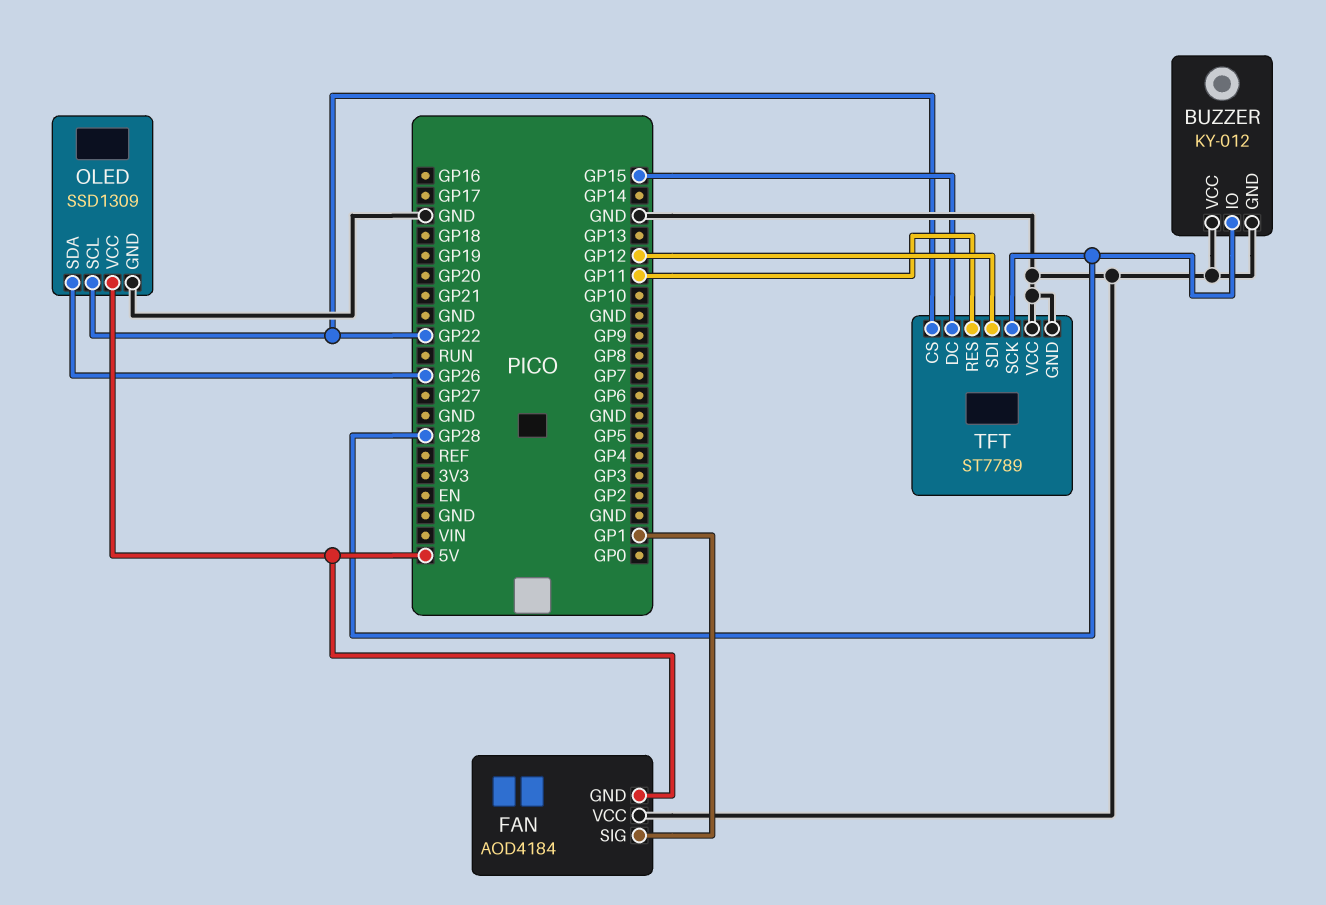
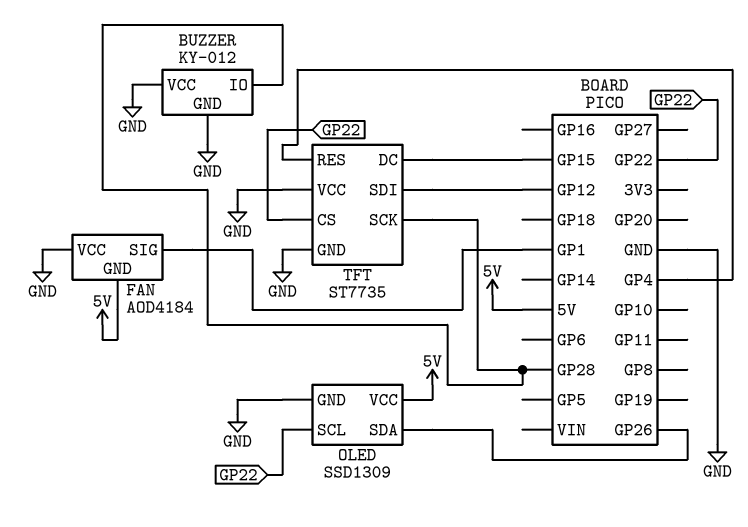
TFT: ST7789 -> ST7735
TFT pin RES: GP11 -> GP4

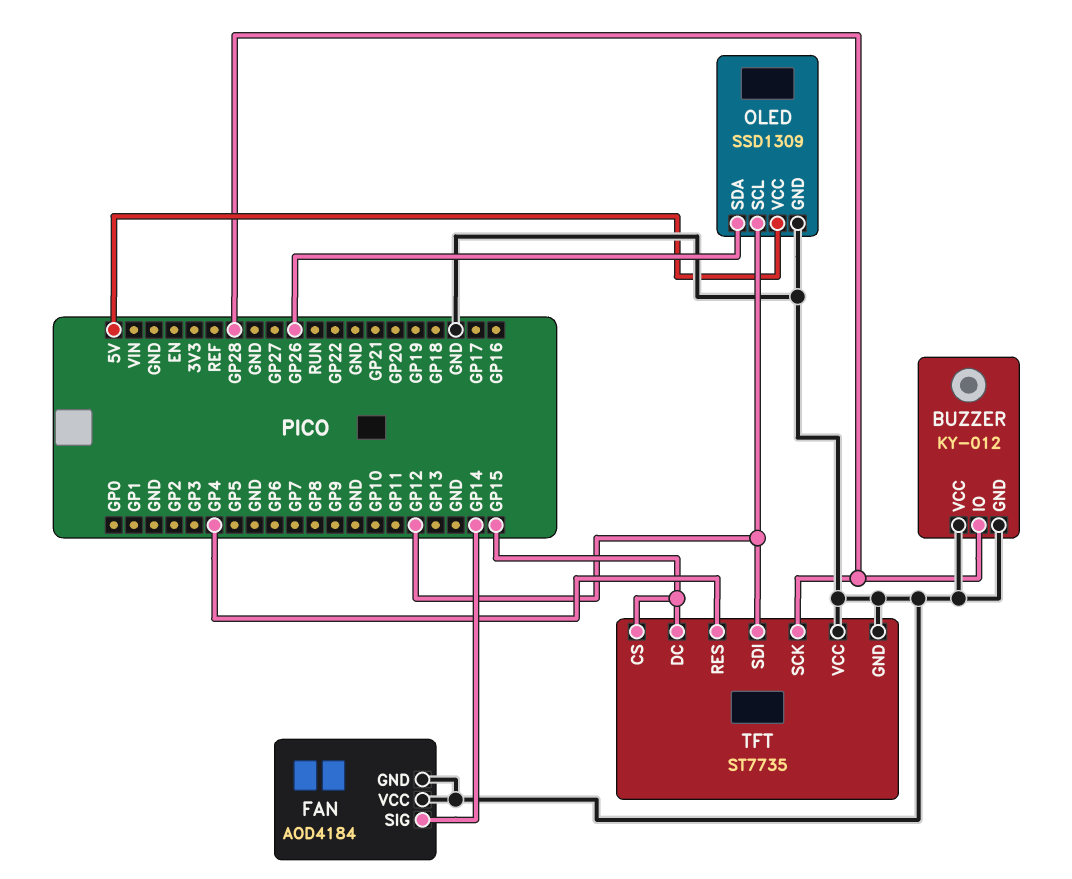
FAN pin GND: 5V -> GND
FAN pin SIG: GP1 -> GP14
OLED pin SCL: GP22 -> GP12
TFT pin CS: GP22 -> GP15

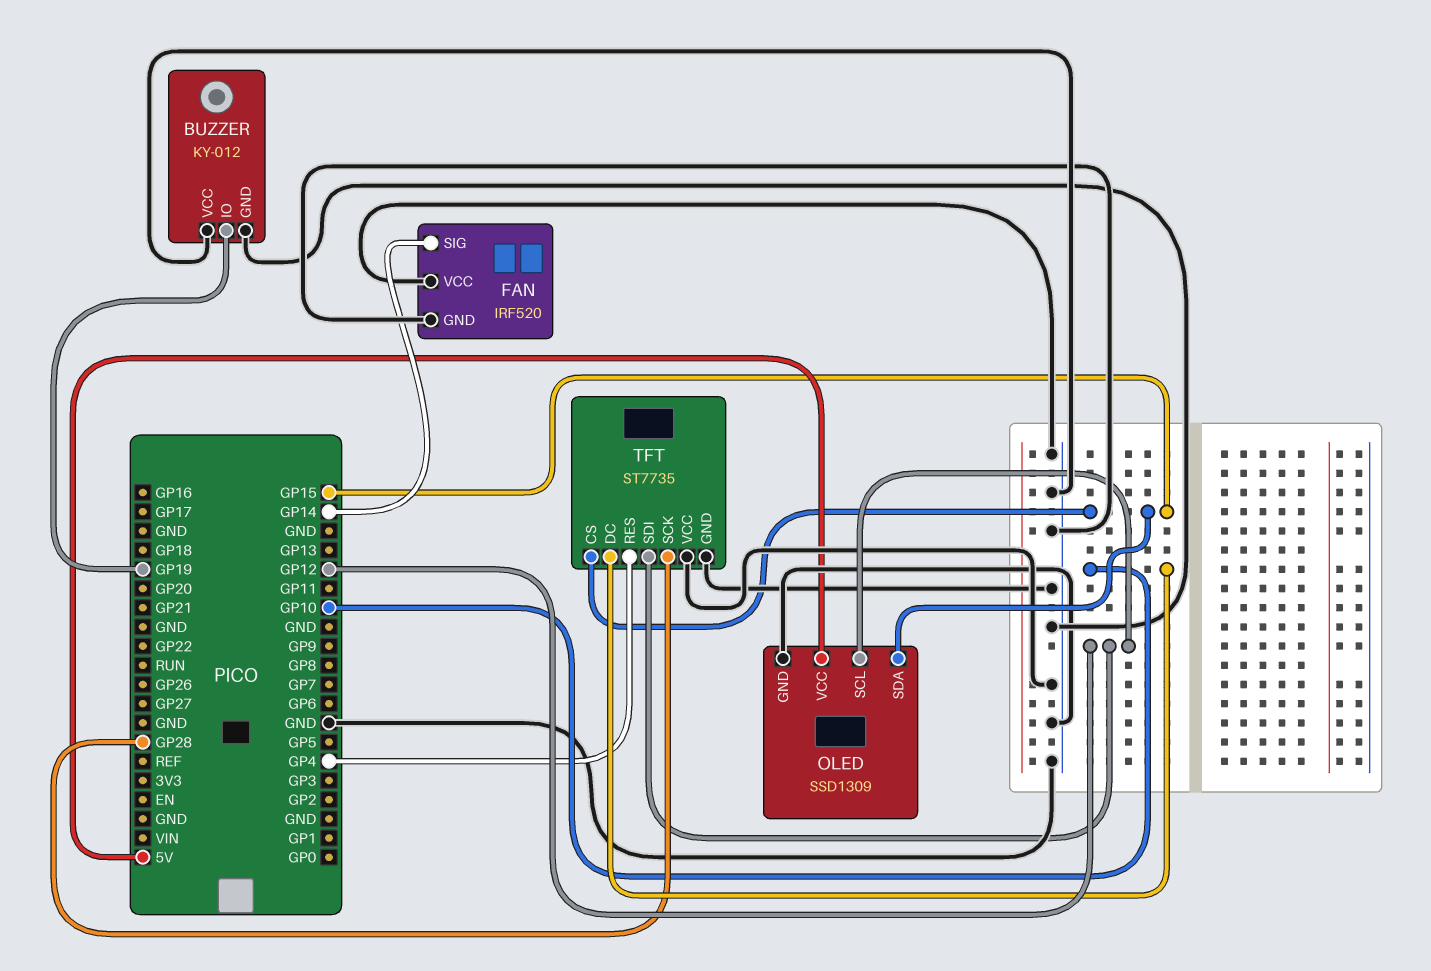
BUZZER pin IO: GP28 -> GP19
FAN: AOD4184 -> IRF520
OLED pin SDA: GP26 -> GP15
TFT pin DC: GP15 -> GP10

